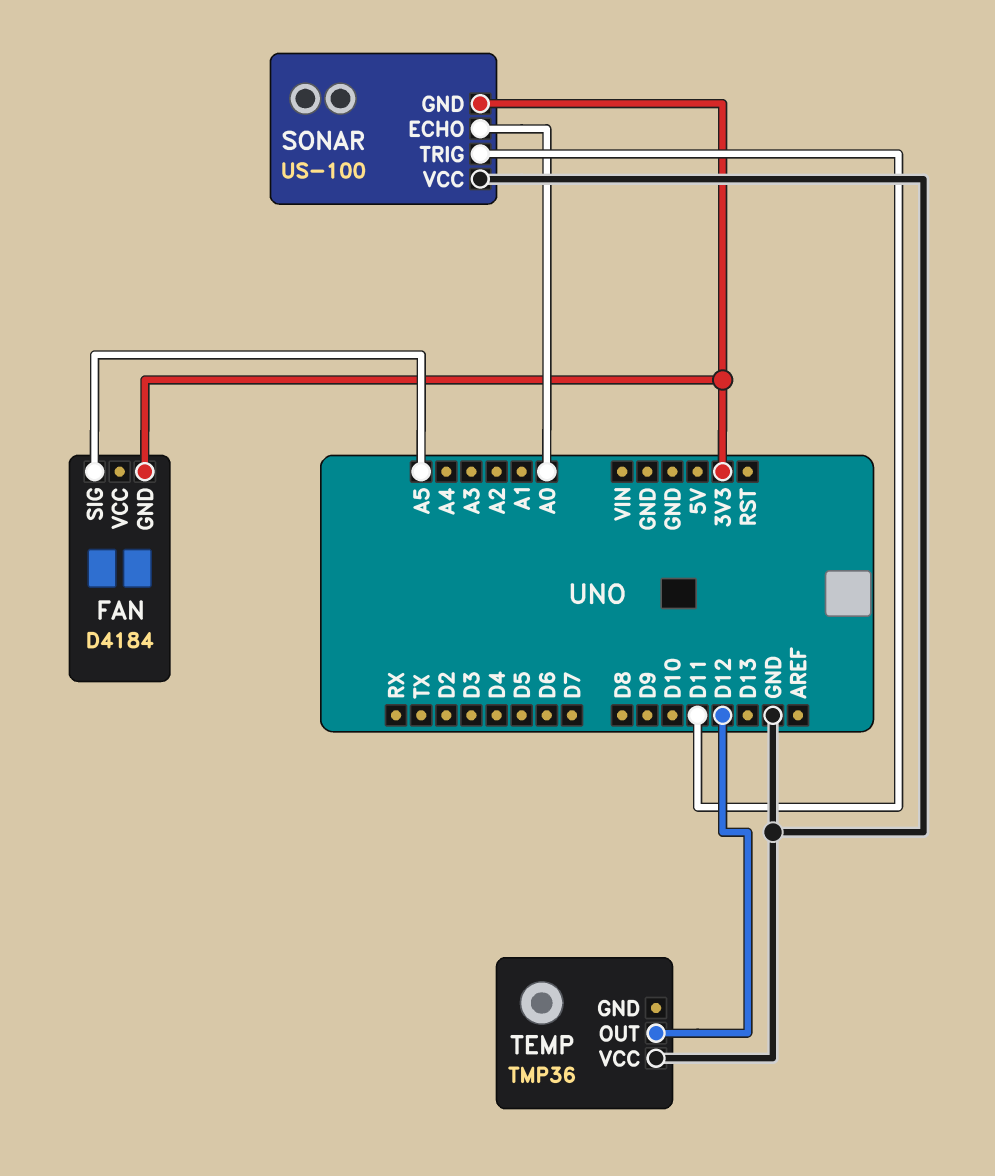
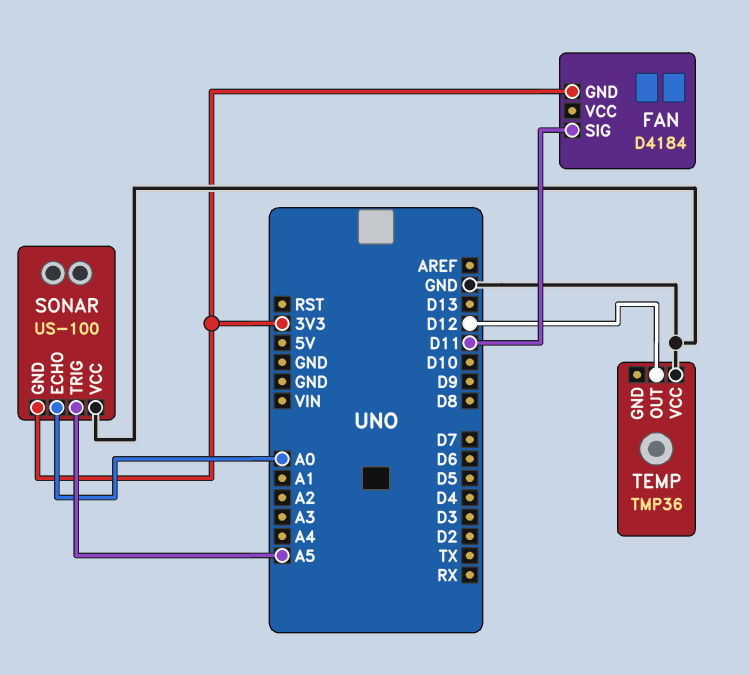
FAN pin SIG: A5 -> D11
SONAR pin TRIG: D11 -> A5

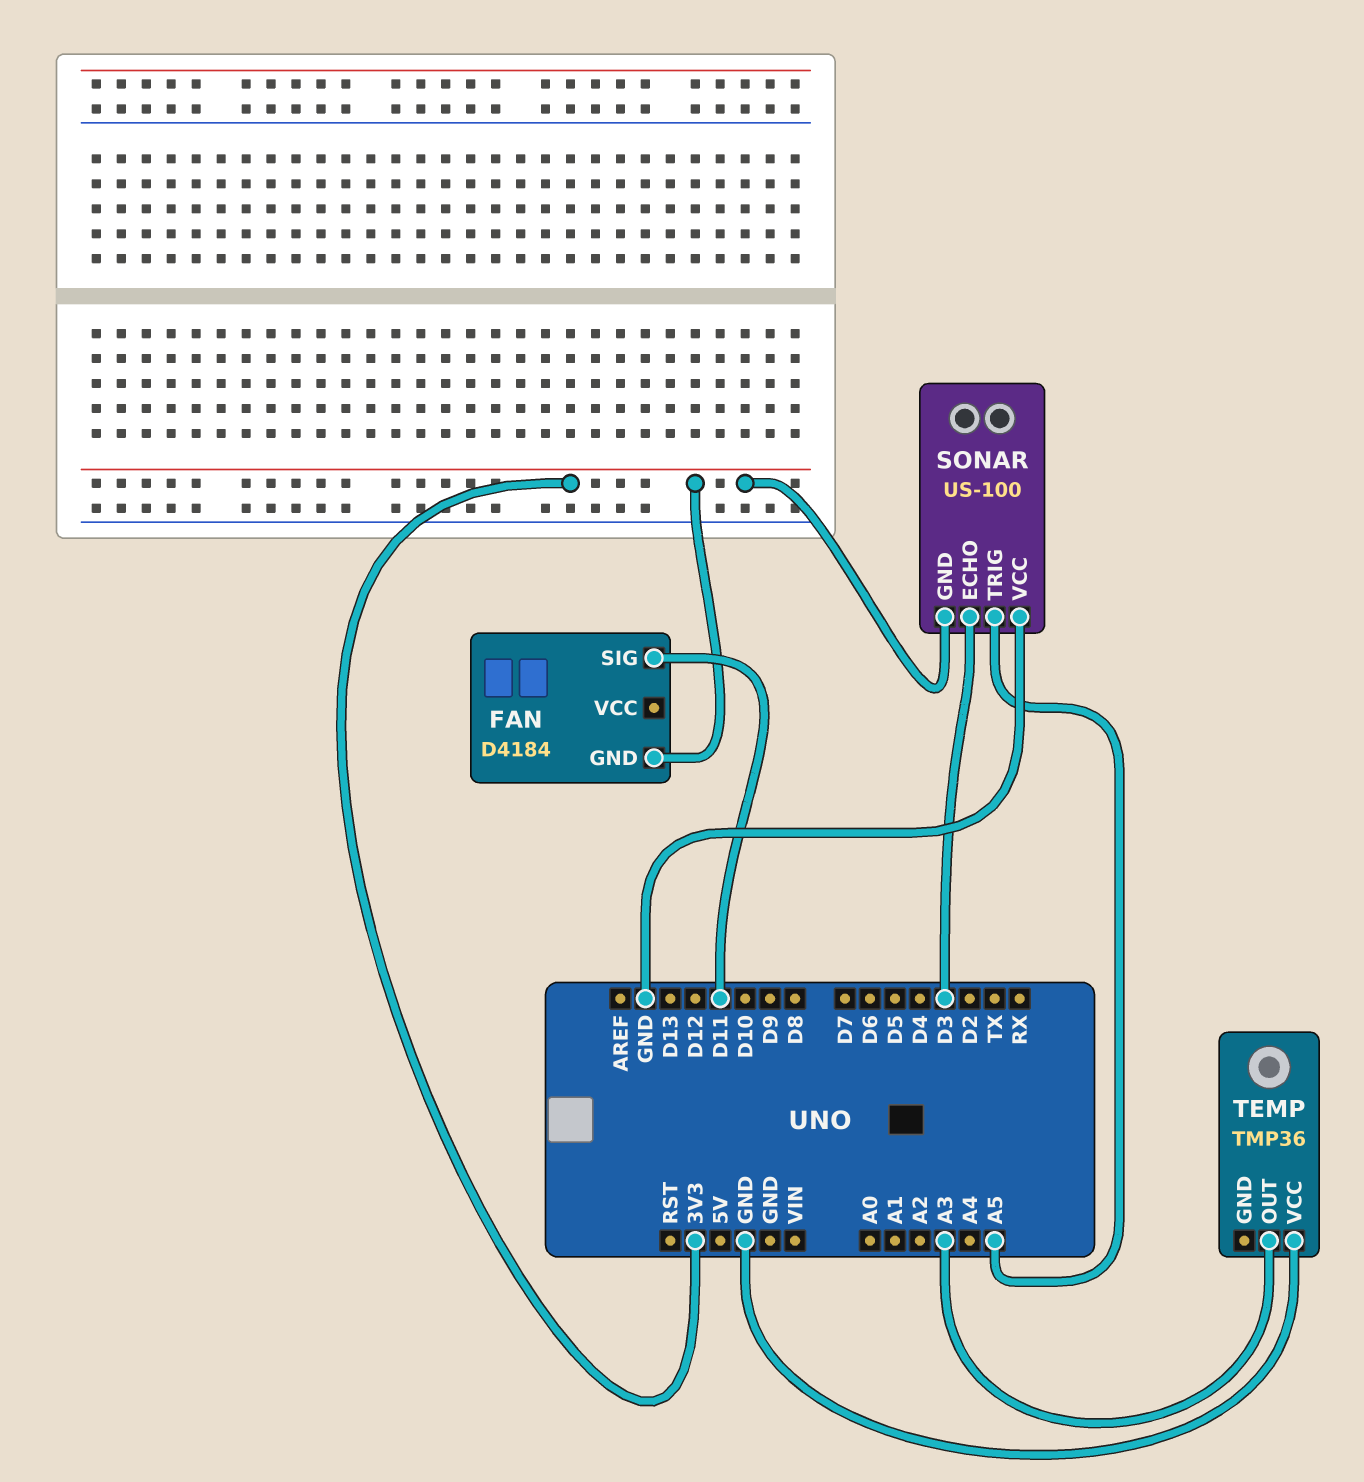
SONAR pin ECHO: A0 -> D3
TEMP pin OUT: D12 -> A3

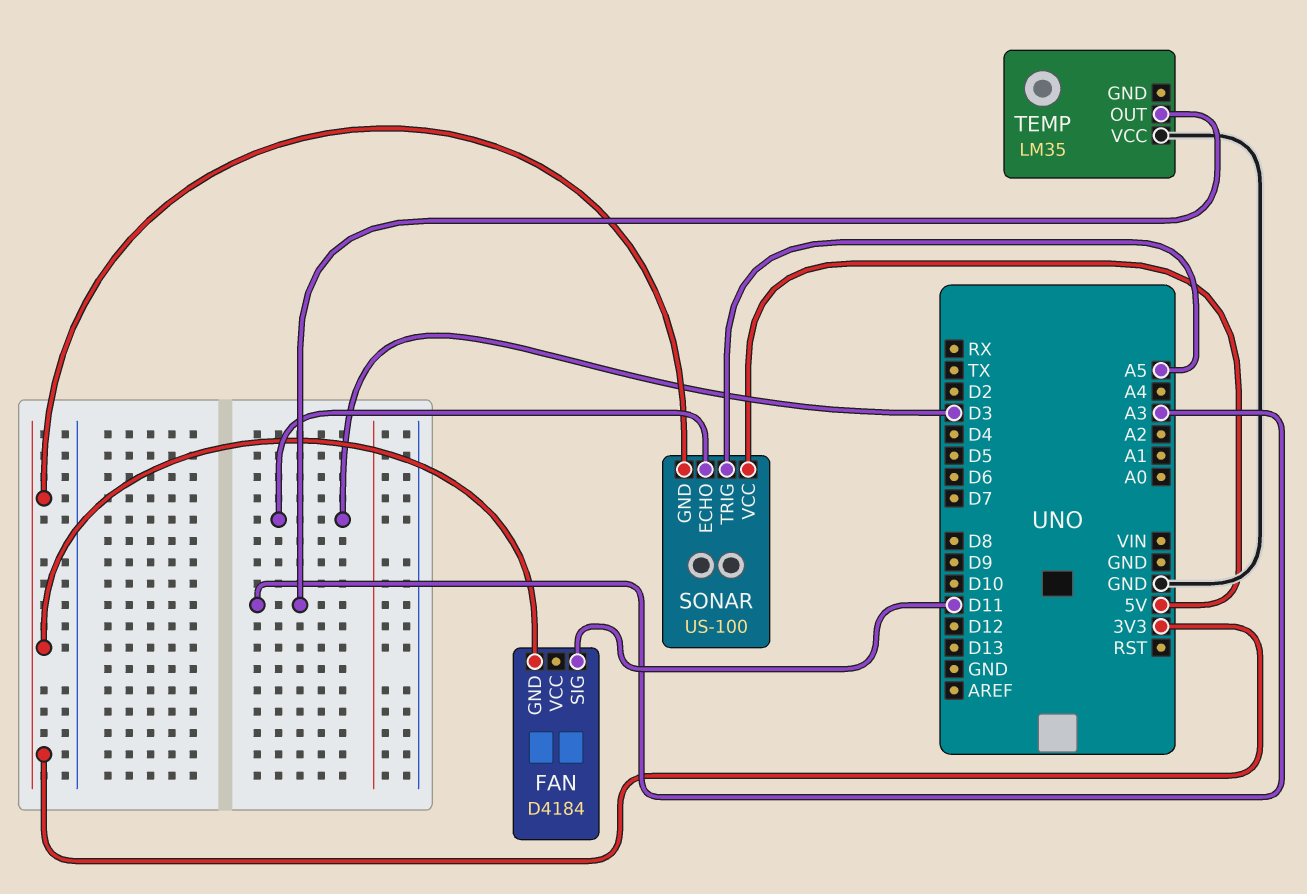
SONAR pin VCC: GND -> 5V
TEMP: TMP36 -> LM35

